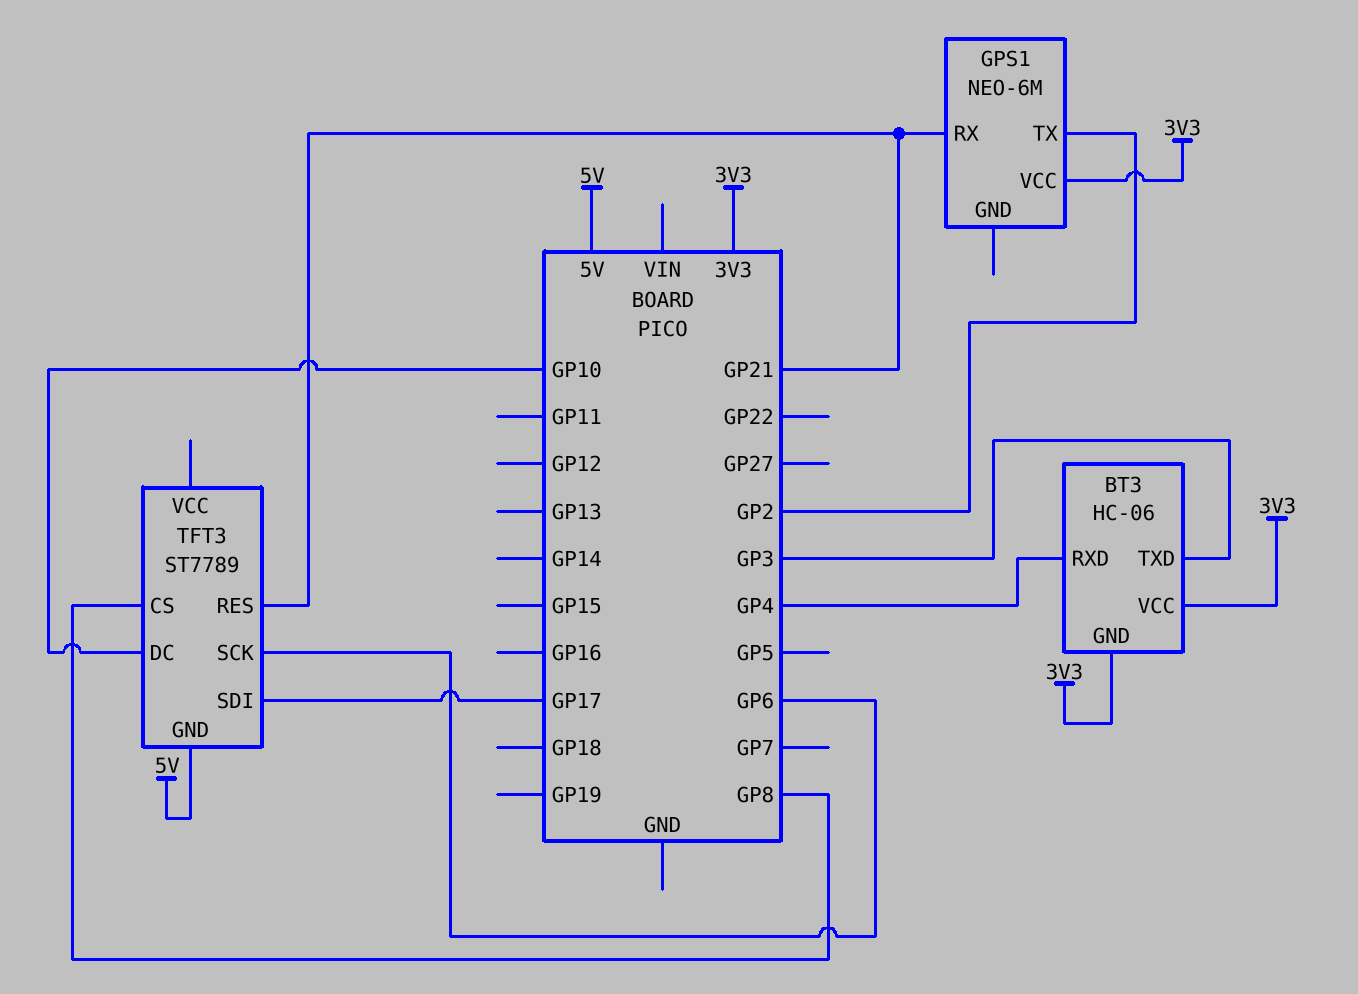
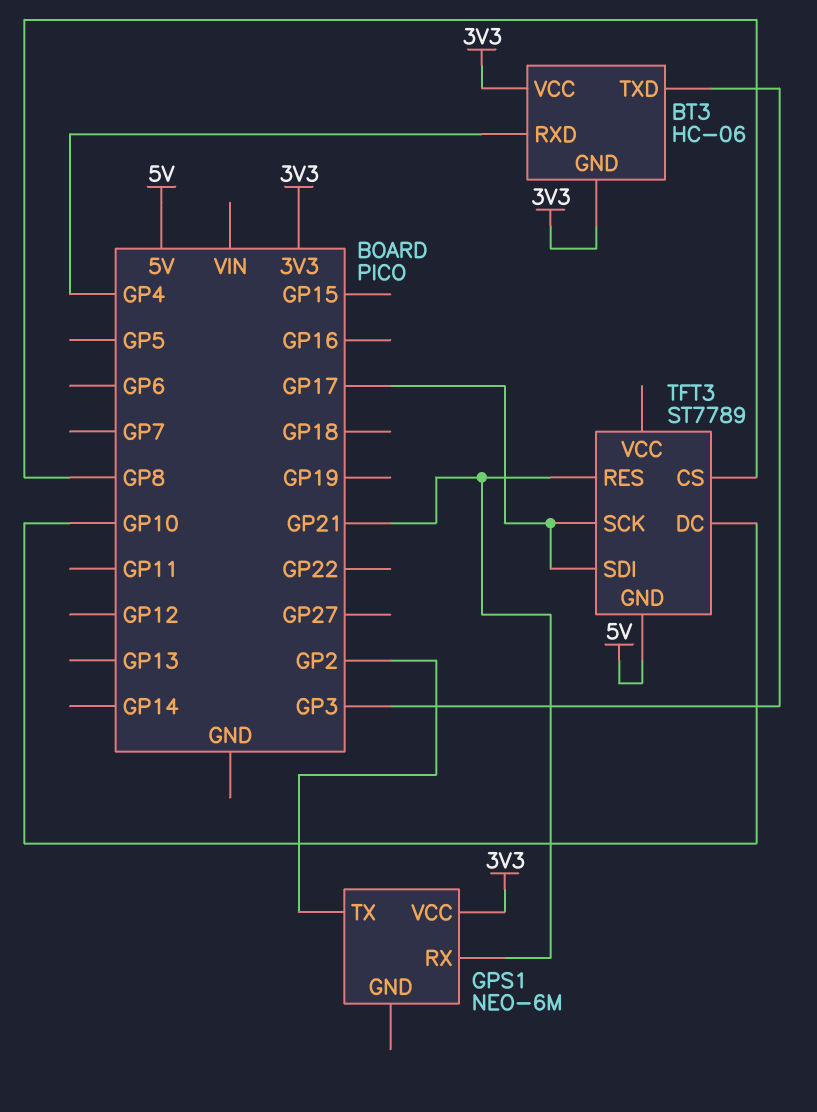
TFT3 pin SCK: GP6 -> GP17

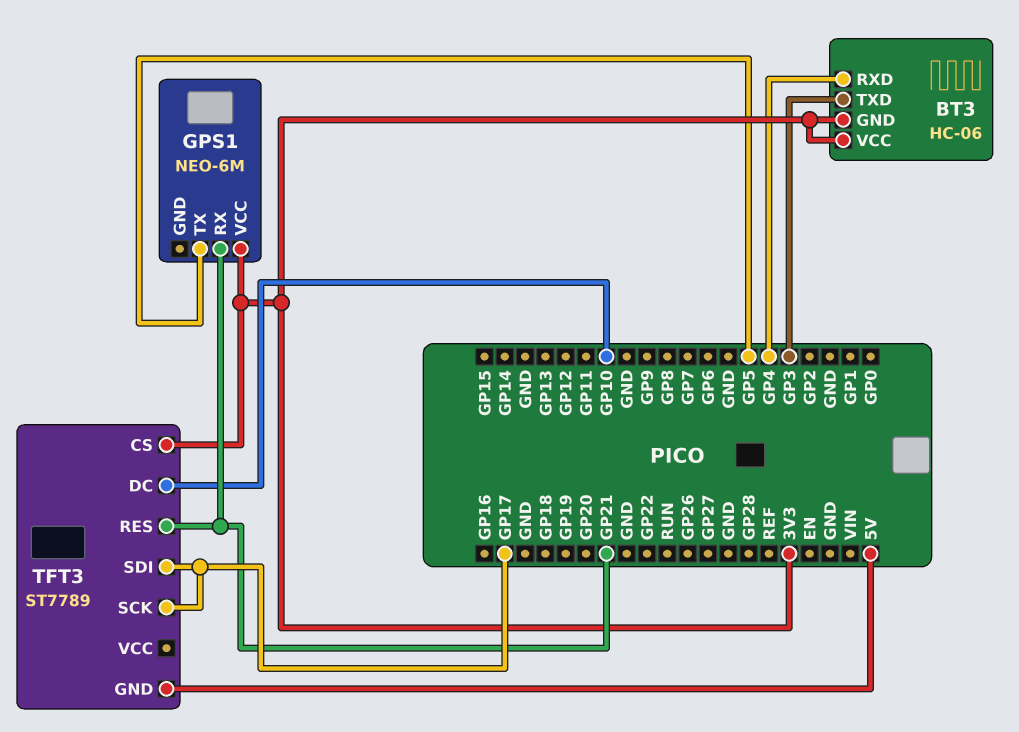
GPS1 pin TX: GP2 -> GP5
TFT3 pin CS: GP8 -> 3V3

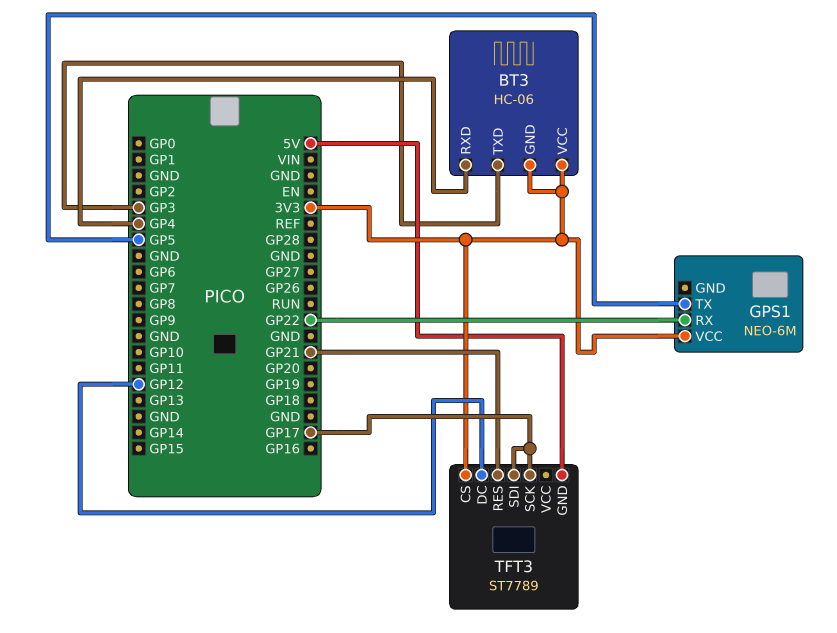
GPS1 pin RX: GP21 -> GP22
TFT3 pin DC: GP10 -> GP12

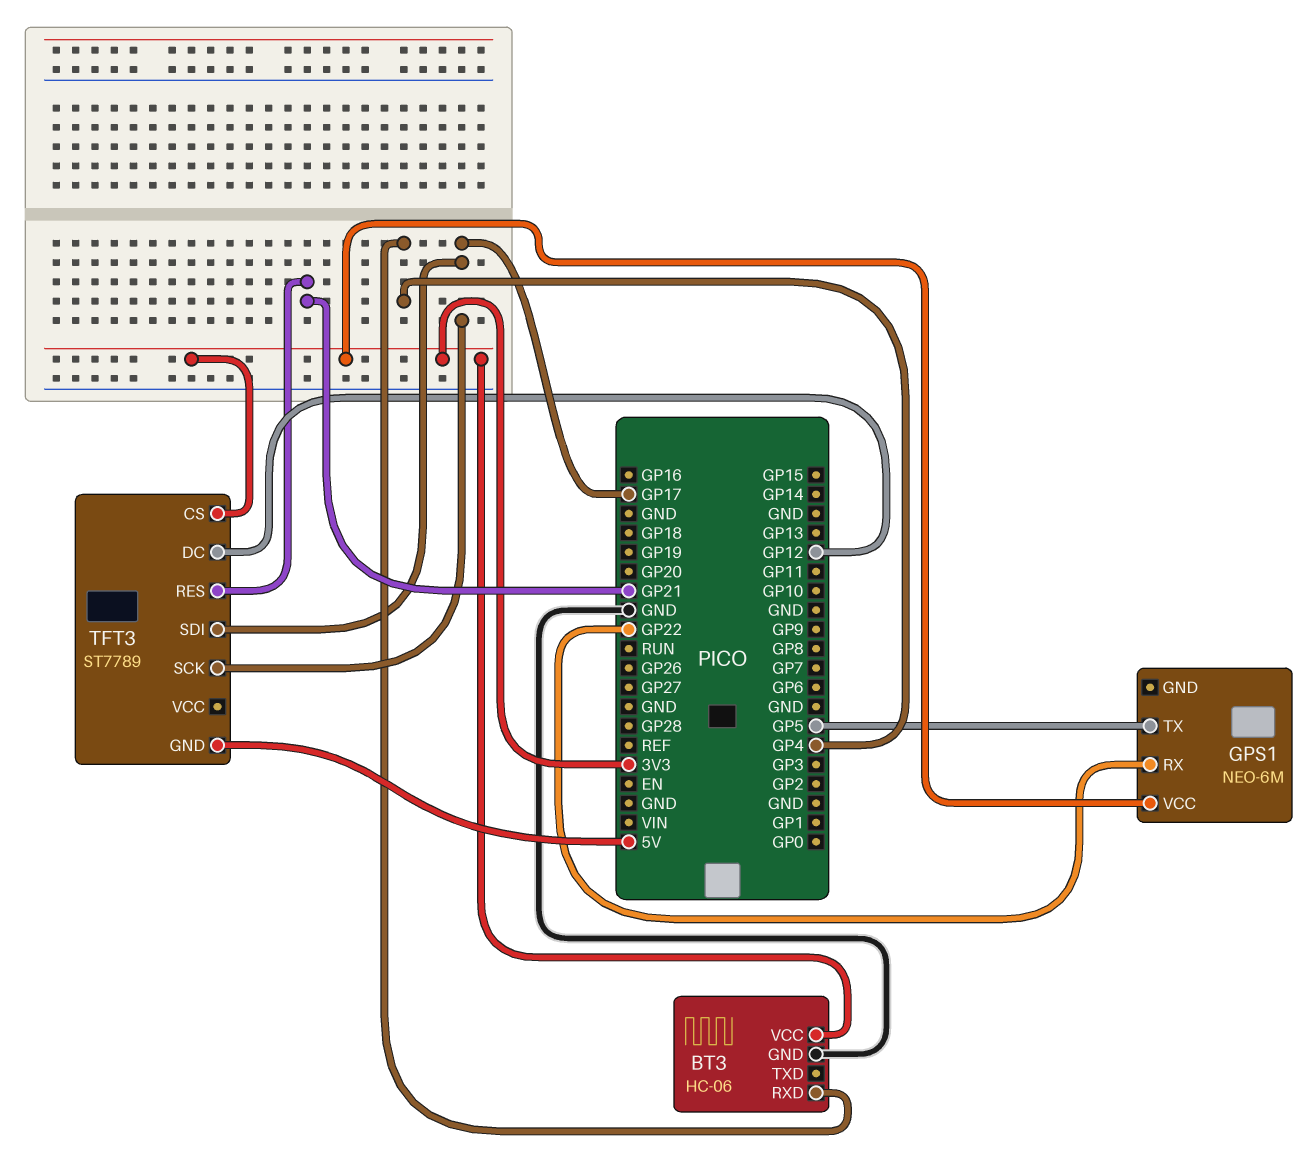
BT3 pin GND: 3V3 -> GND
BT3 pin TXD: GP3 -> none

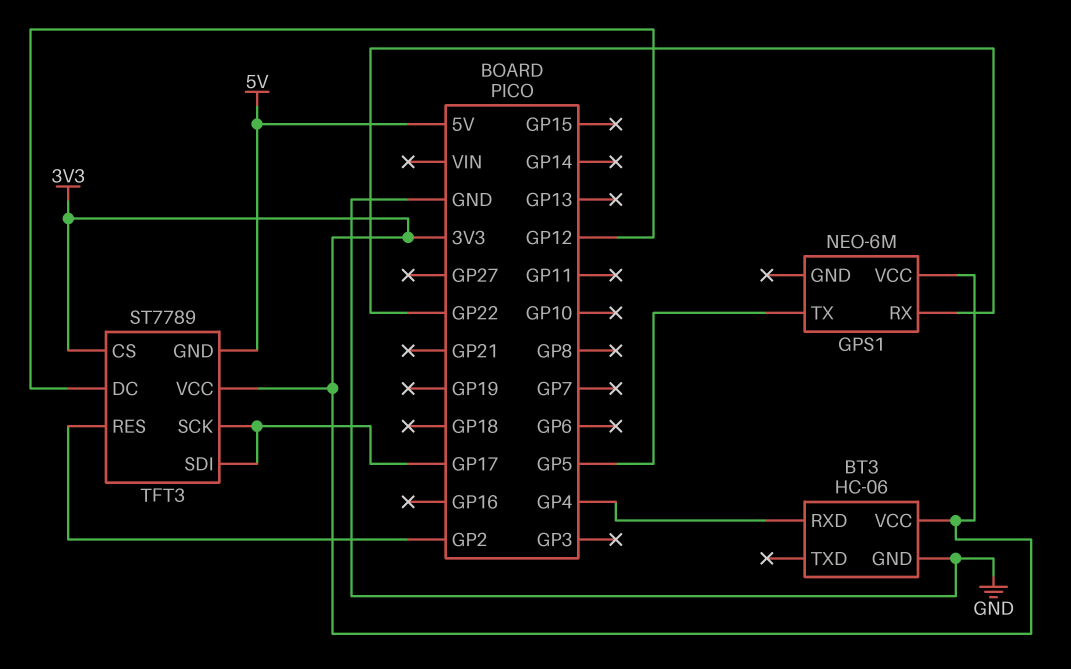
TFT3 pin RES: GP21 -> GP2
TFT3 pin VCC: none -> 3V3

